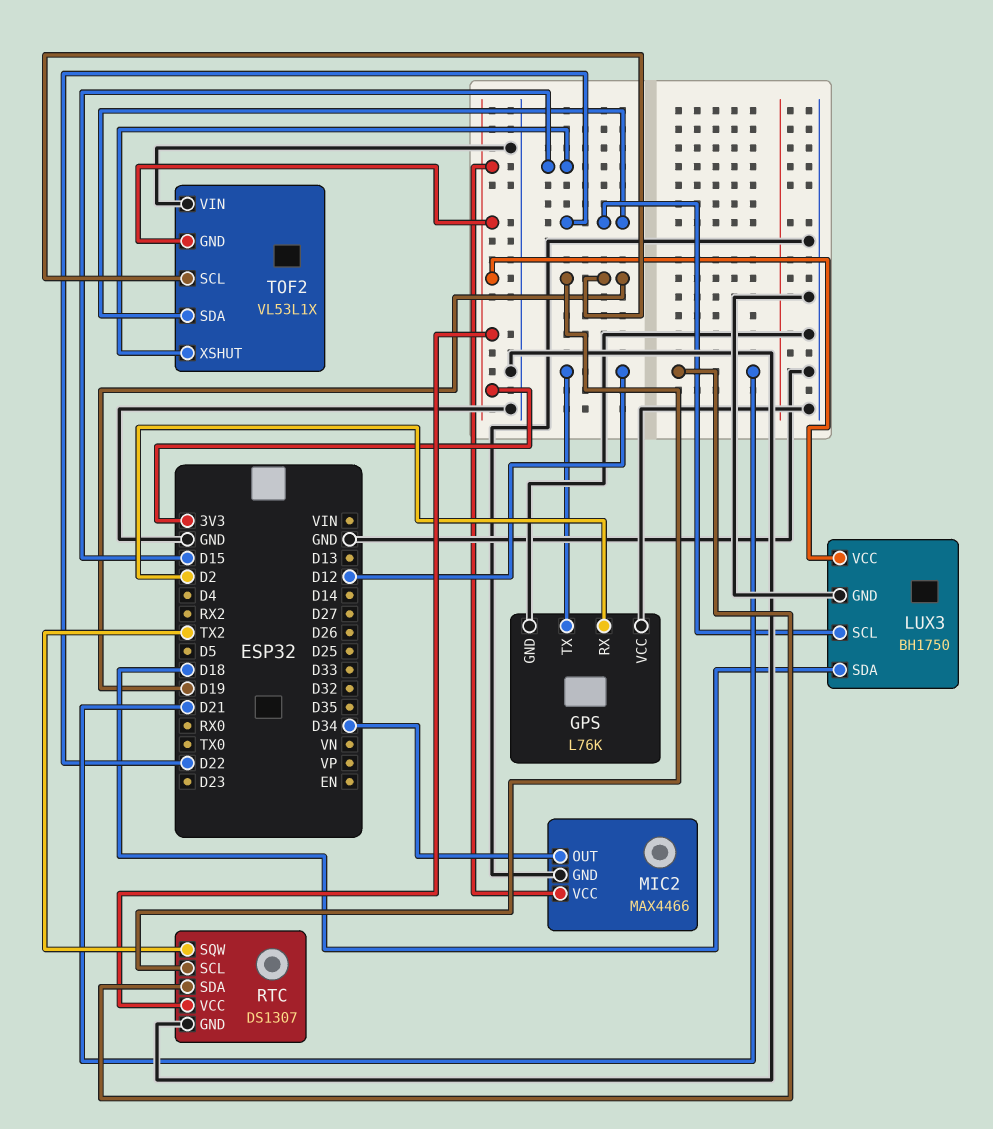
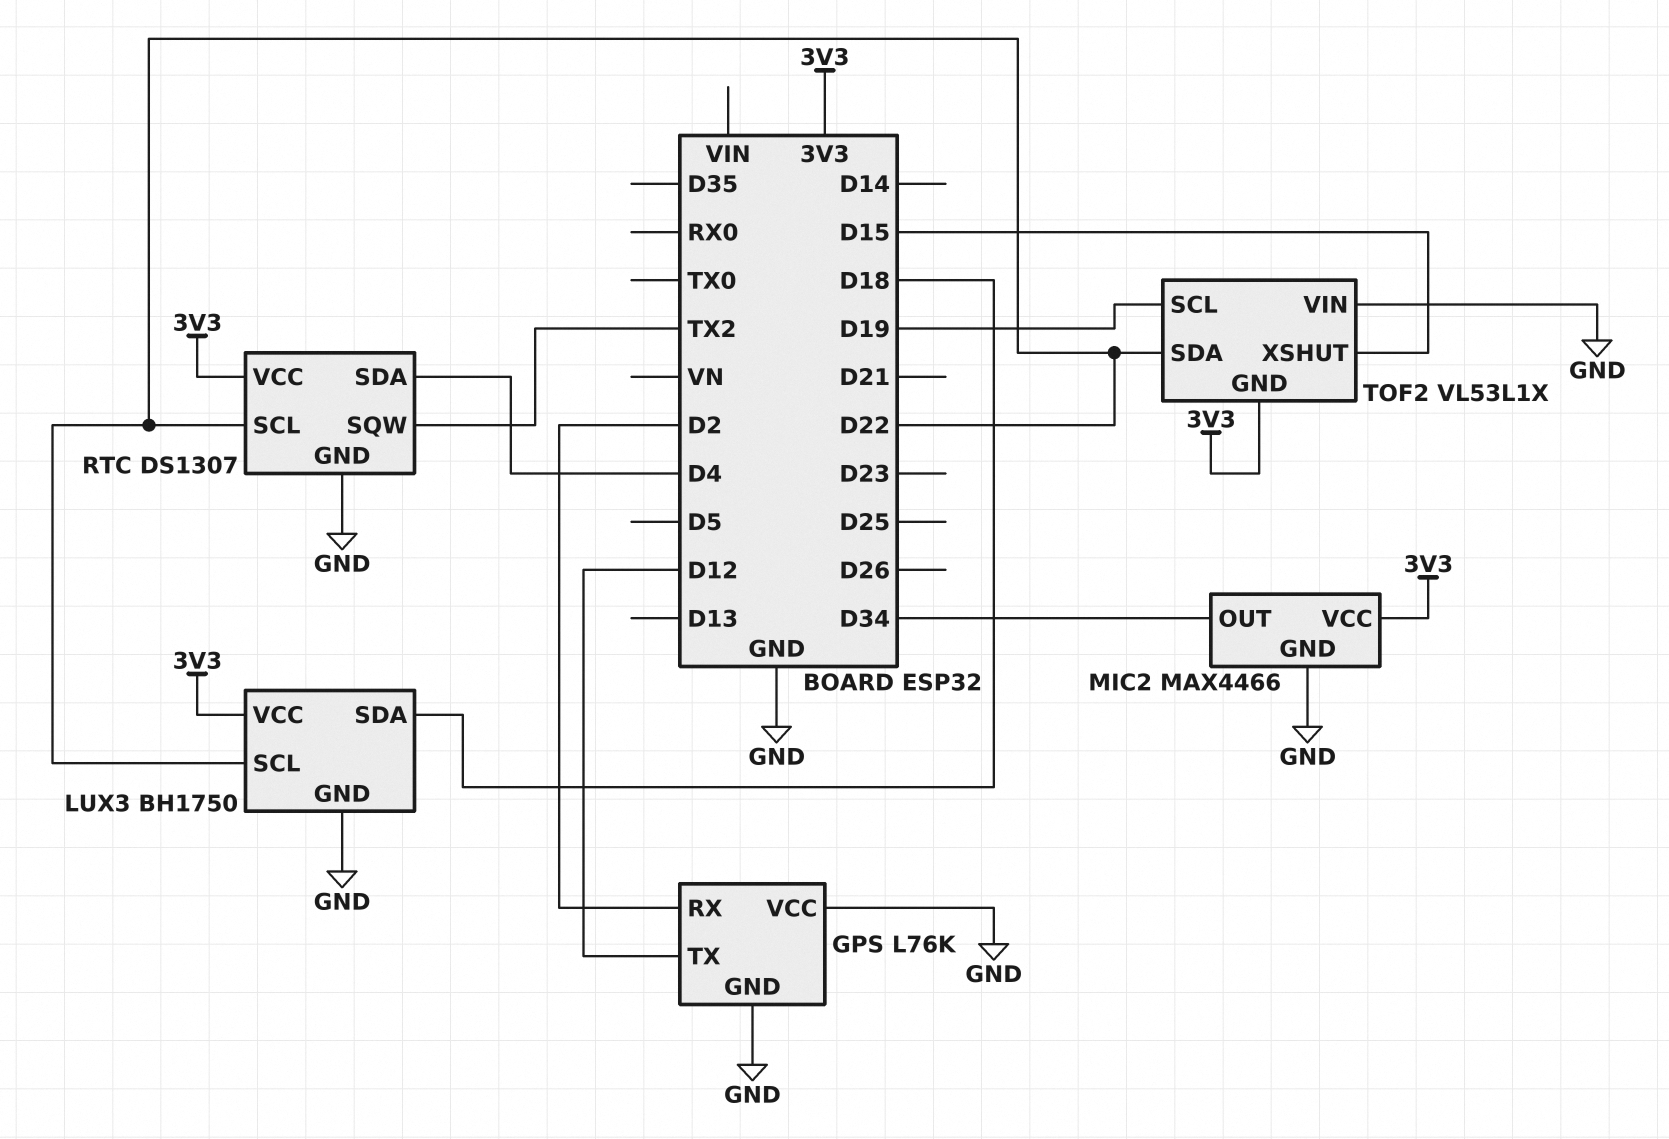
RTC pin SCL: D19 -> D22
RTC pin SDA: D21 -> D4

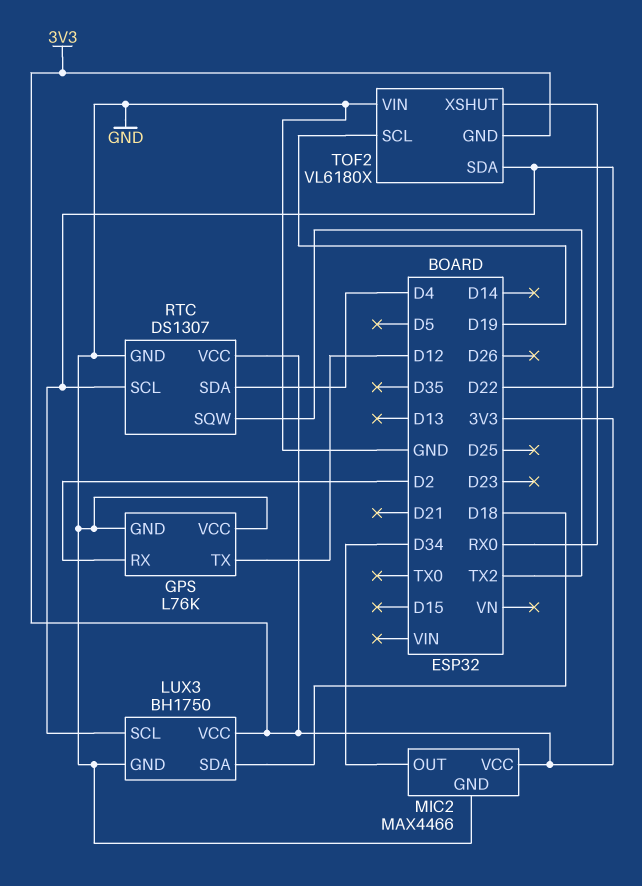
TOF2: VL53L1X -> VL6180X
TOF2 pin XSHUT: D15 -> RX0

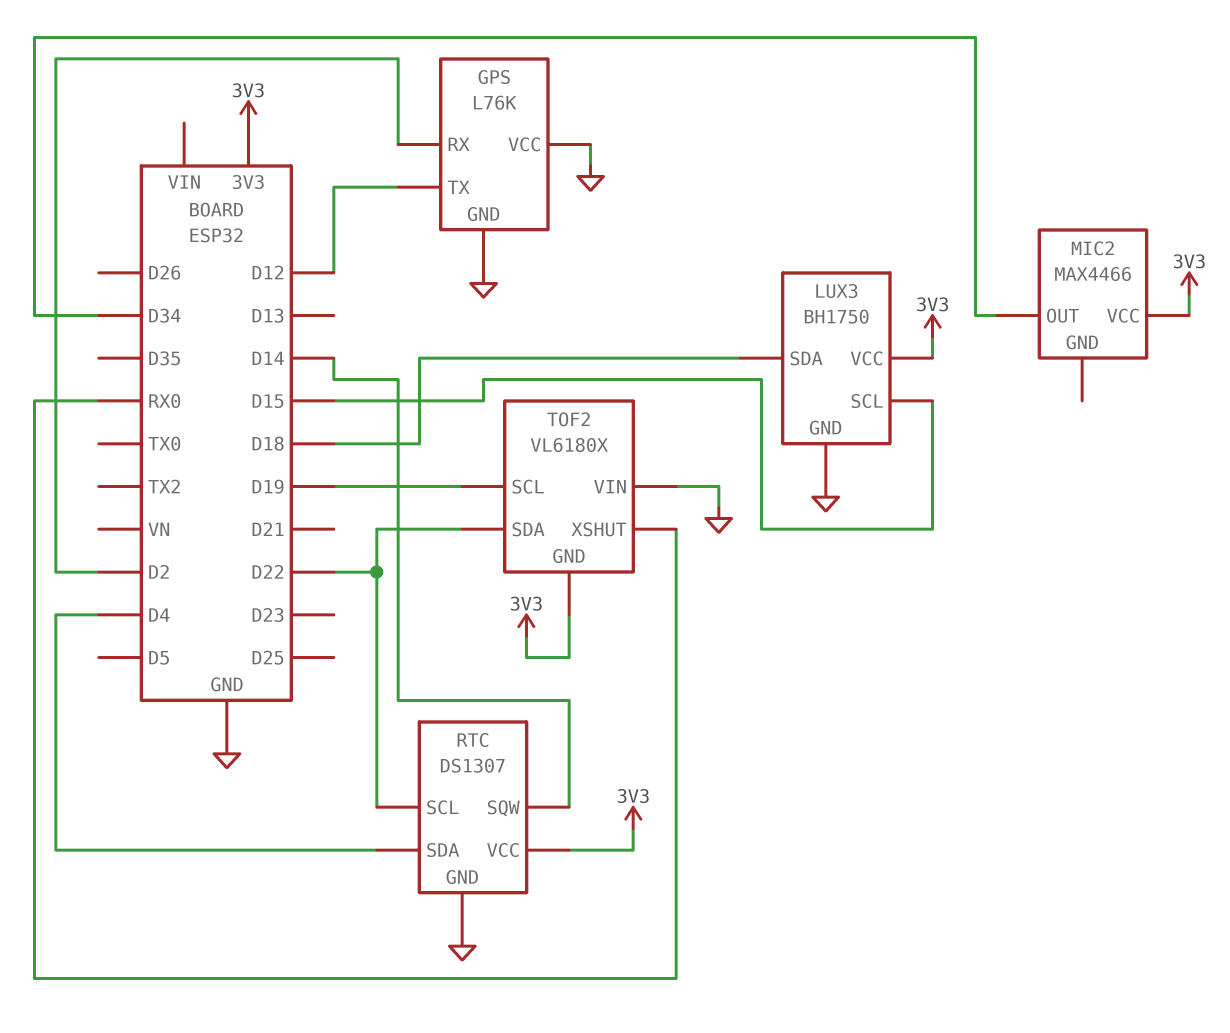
LUX3 pin SCL: D22 -> D15
MIC2 pin GND: GND -> none
RTC pin SQW: TX2 -> D14

